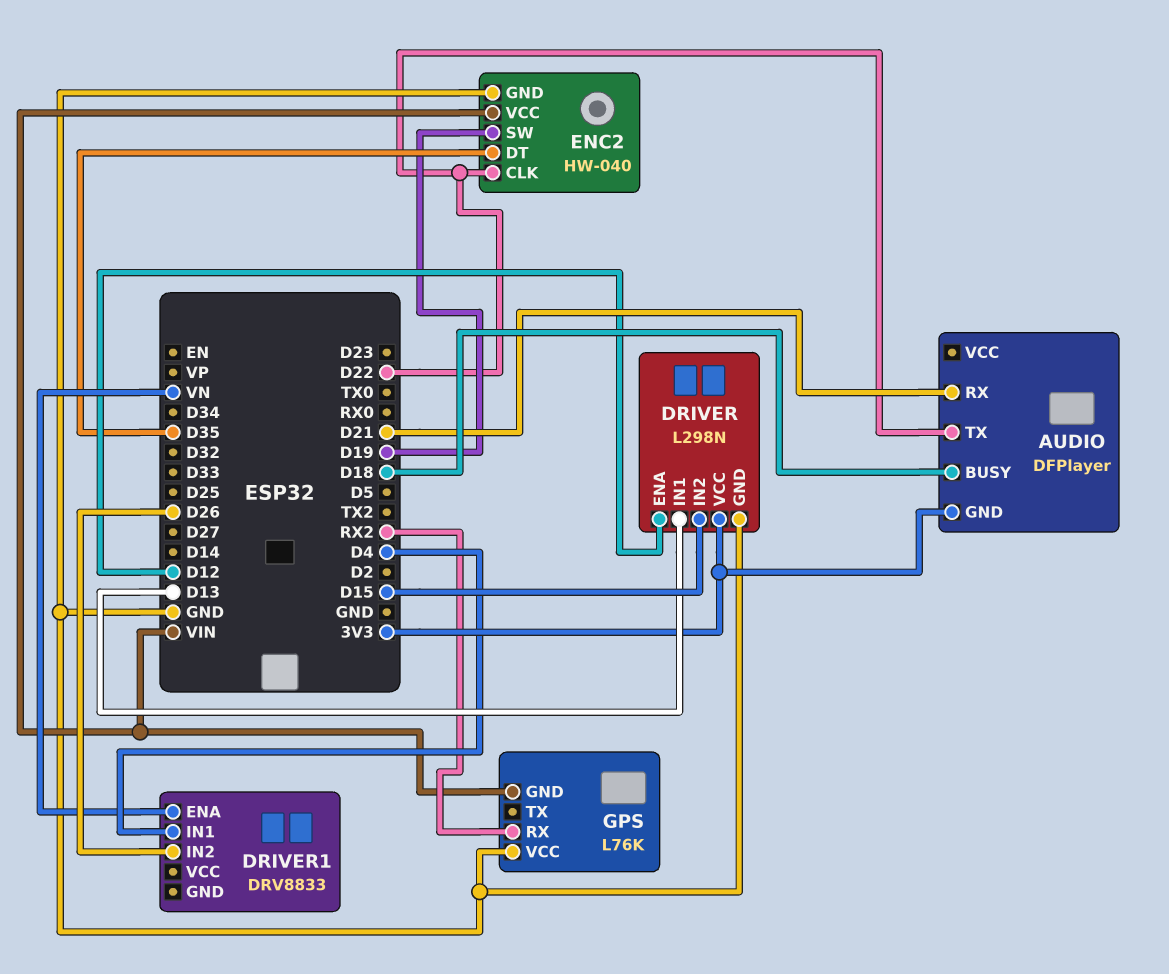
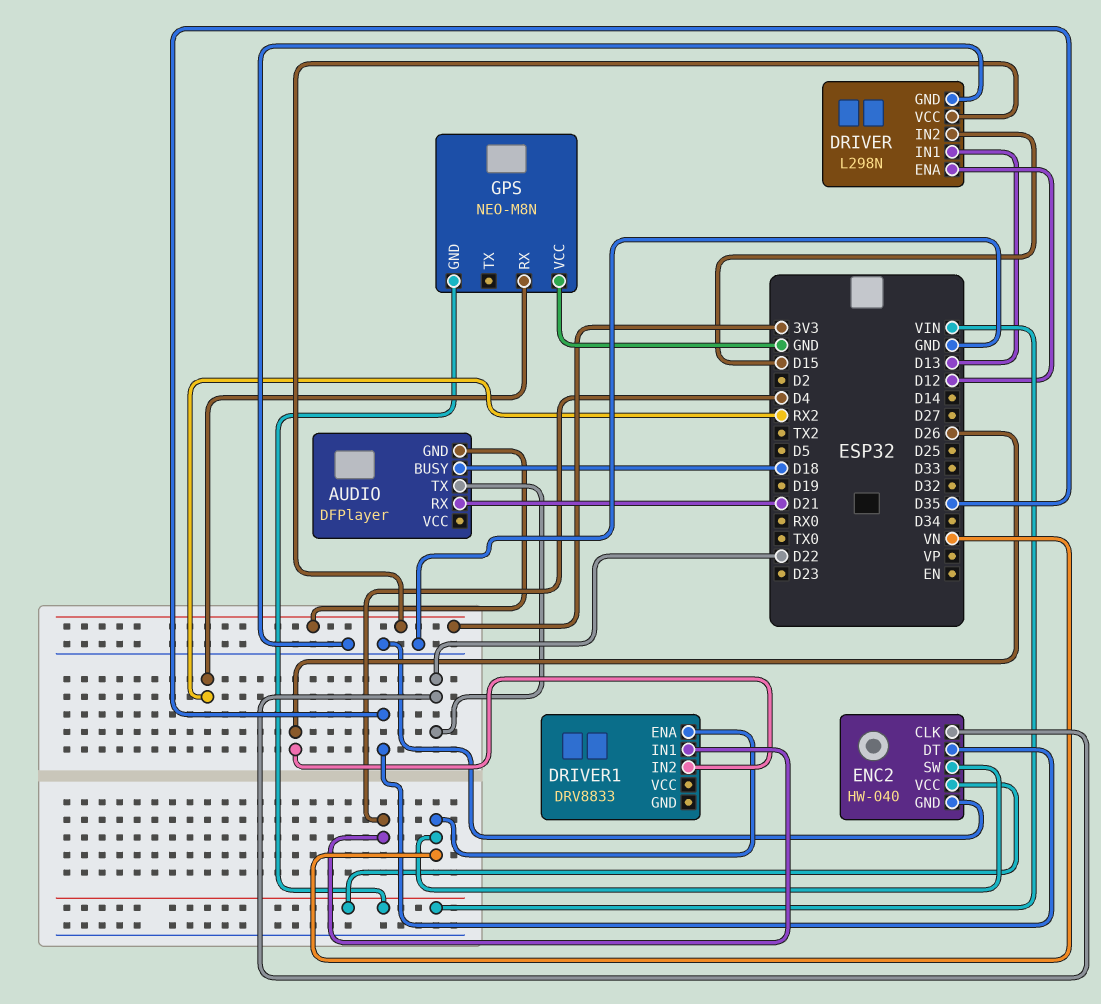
ENC2 pin SW: D19 -> VN
GPS: L76K -> NEO-M8N

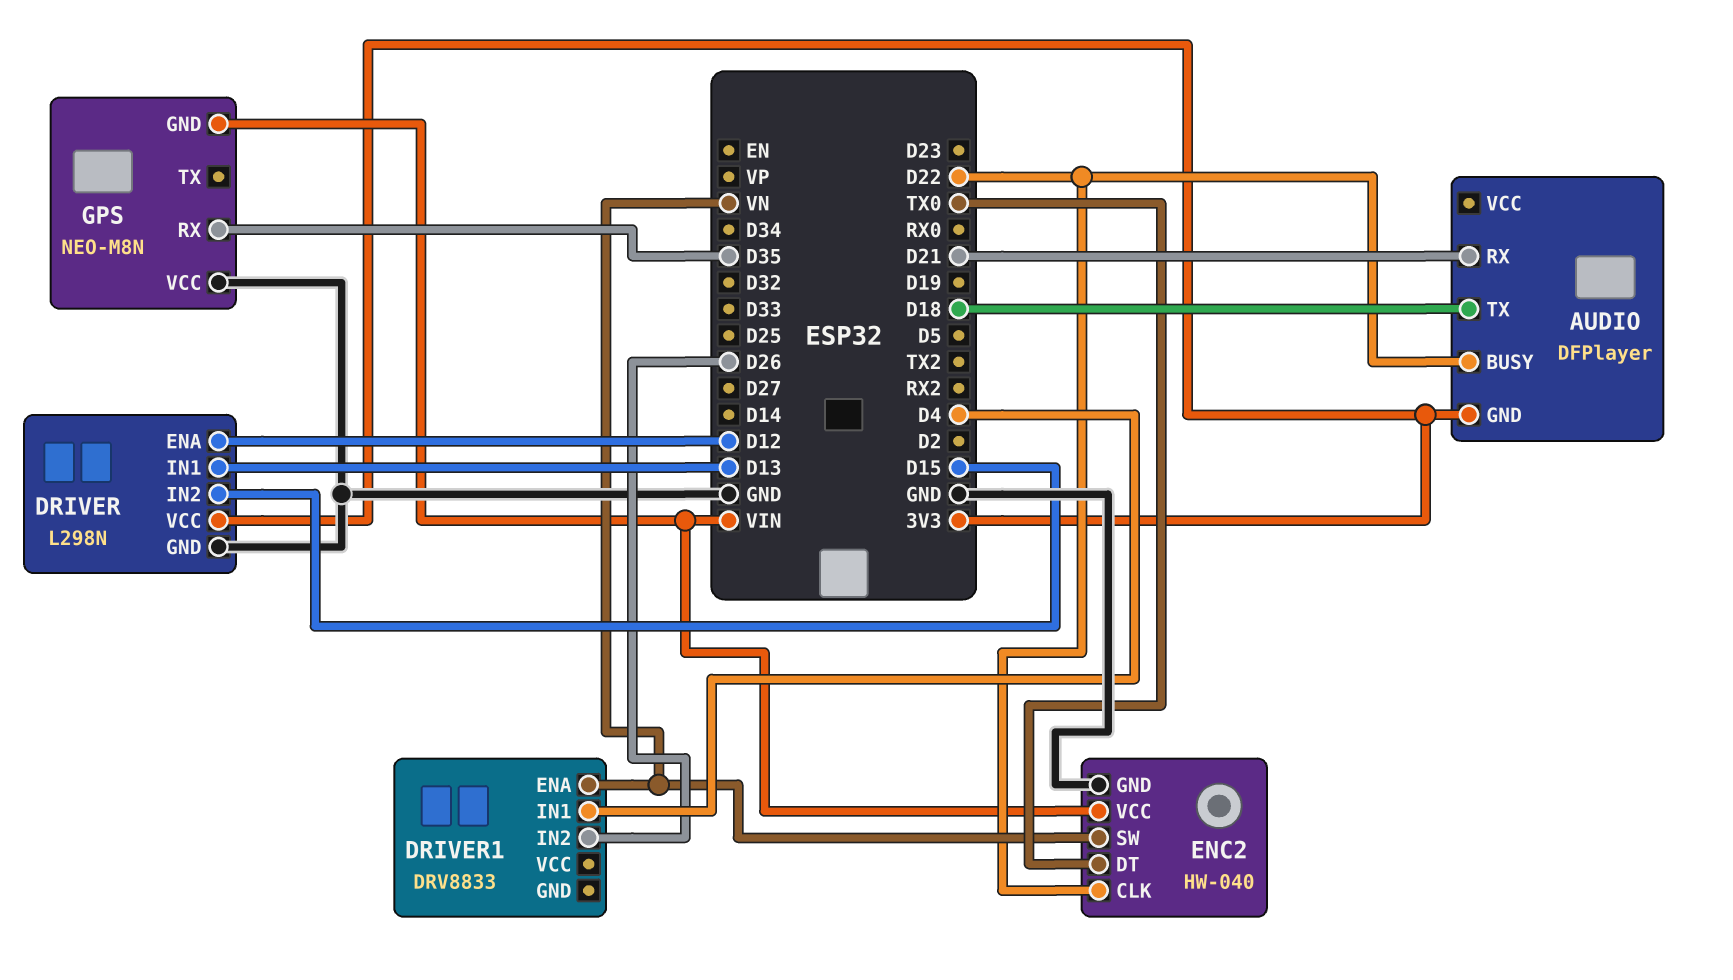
AUDIO pin BUSY: D18 -> D22
AUDIO pin TX: D22 -> D18
ENC2 pin DT: D35 -> TX0
GPS pin RX: RX2 -> D35

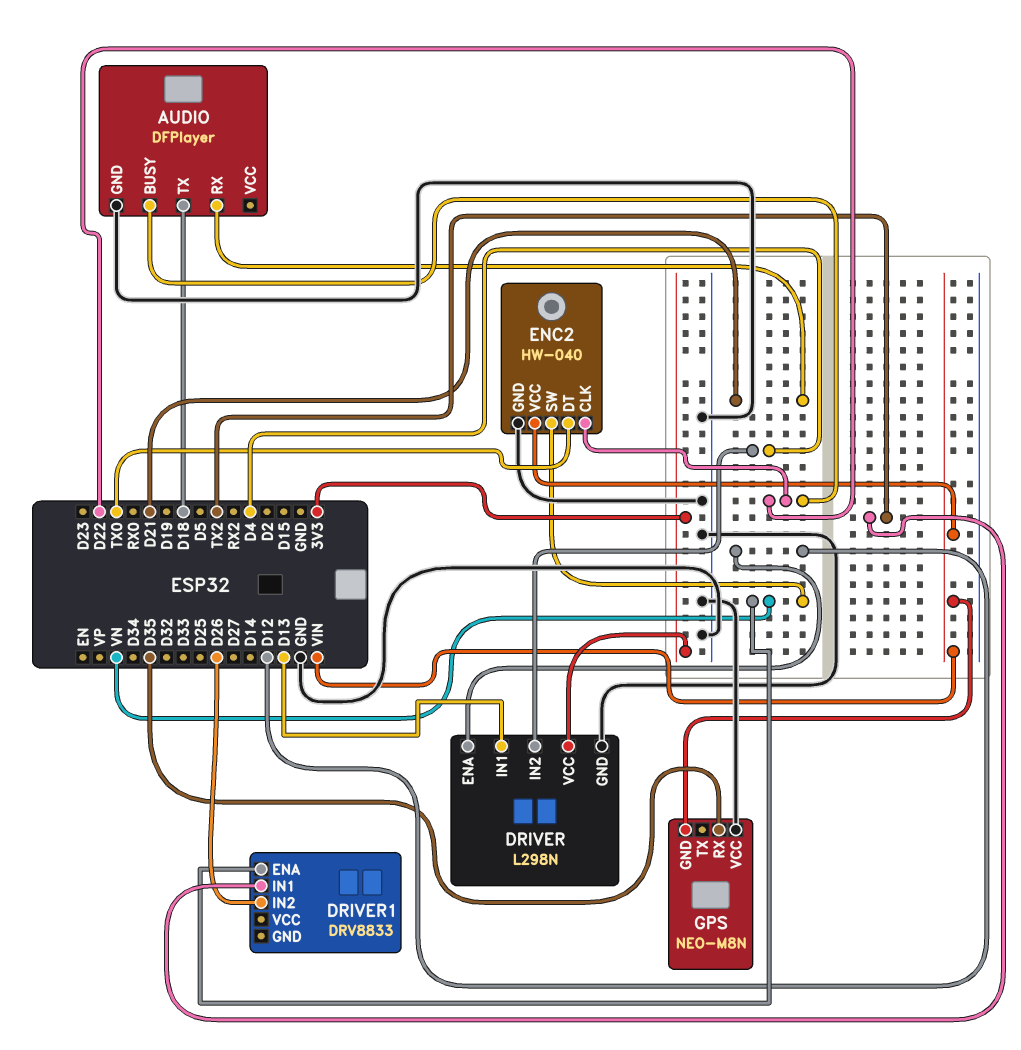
AUDIO pin GND: 3V3 -> GND
DRIVER pin IN2: D15 -> D4
DRIVER1 pin IN1: D4 -> TX2

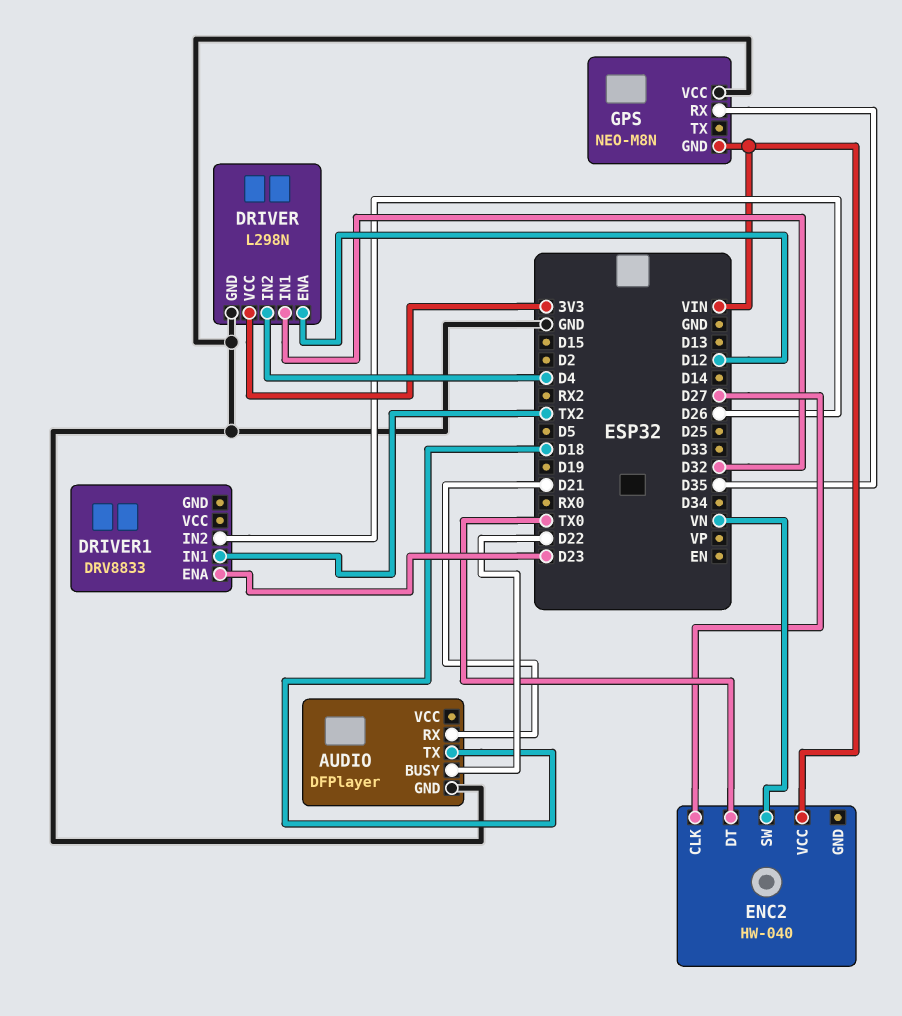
DRIVER pin IN1: D13 -> D32
DRIVER1 pin ENA: VN -> D23
ENC2 pin CLK: D22 -> D27
ENC2 pin GND: GND -> none

